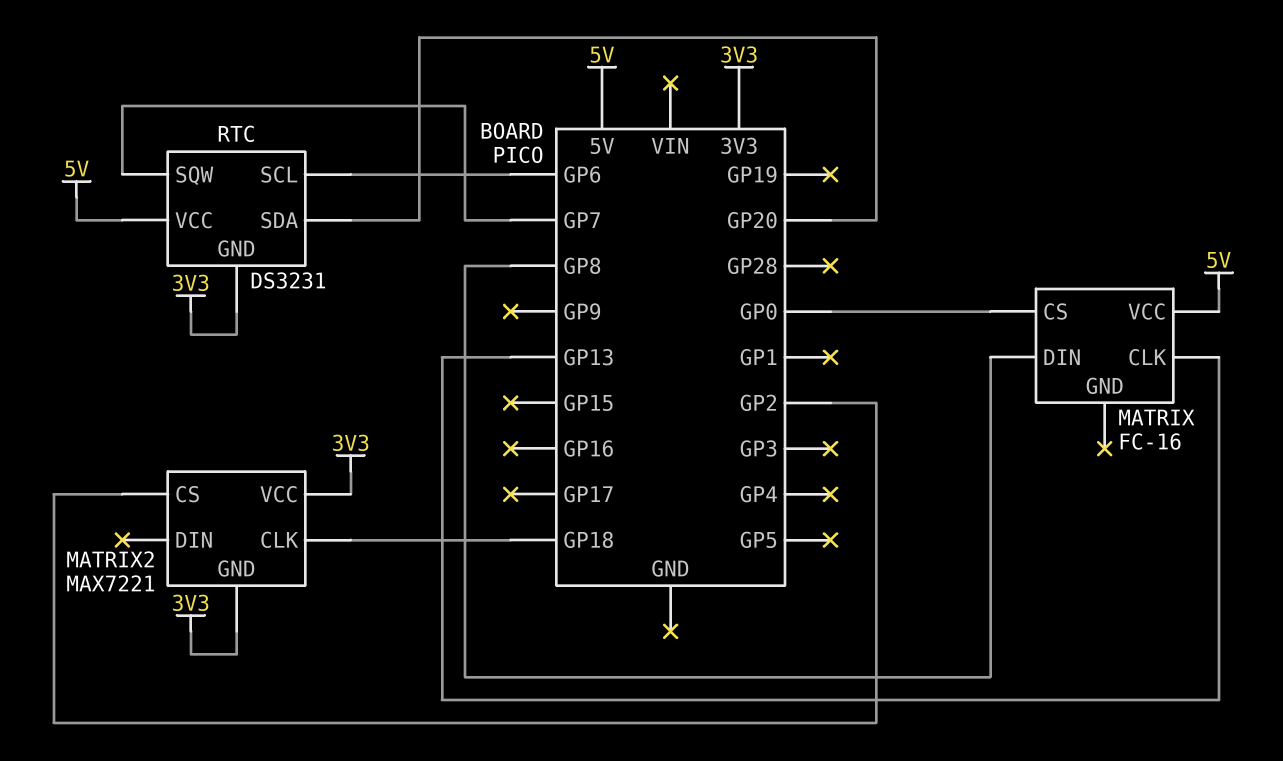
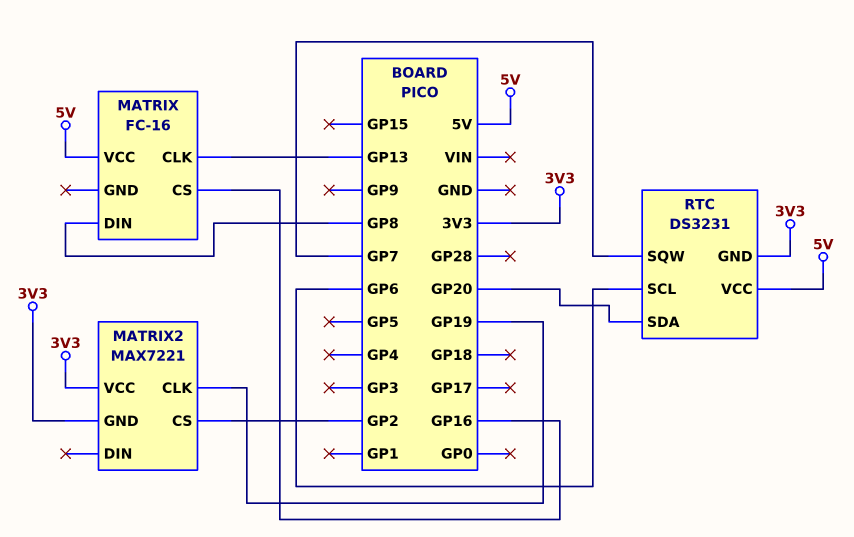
MATRIX pin CS: GP0 -> GP16
MATRIX2 pin CLK: GP18 -> GP19

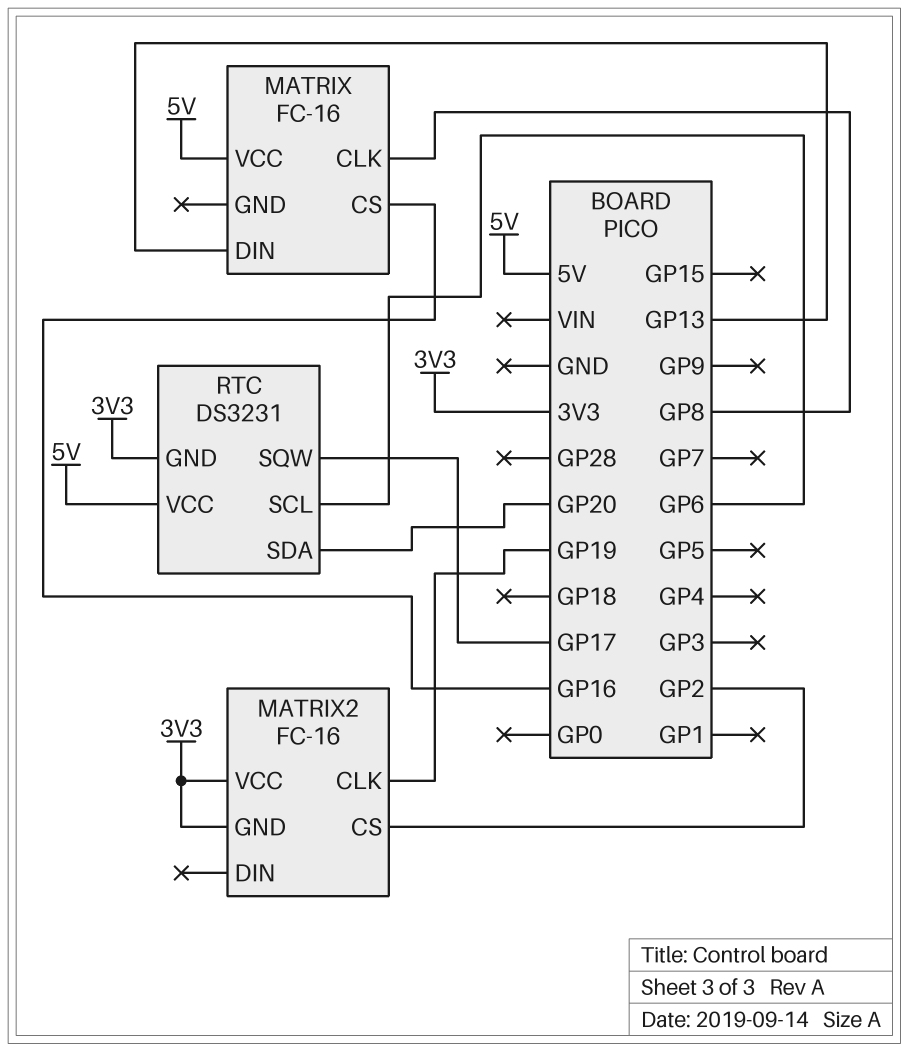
MATRIX pin CLK: GP13 -> GP8
MATRIX pin DIN: GP8 -> GP13
MATRIX2: MAX7221 -> FC-16
RTC pin SQW: GP7 -> GP17

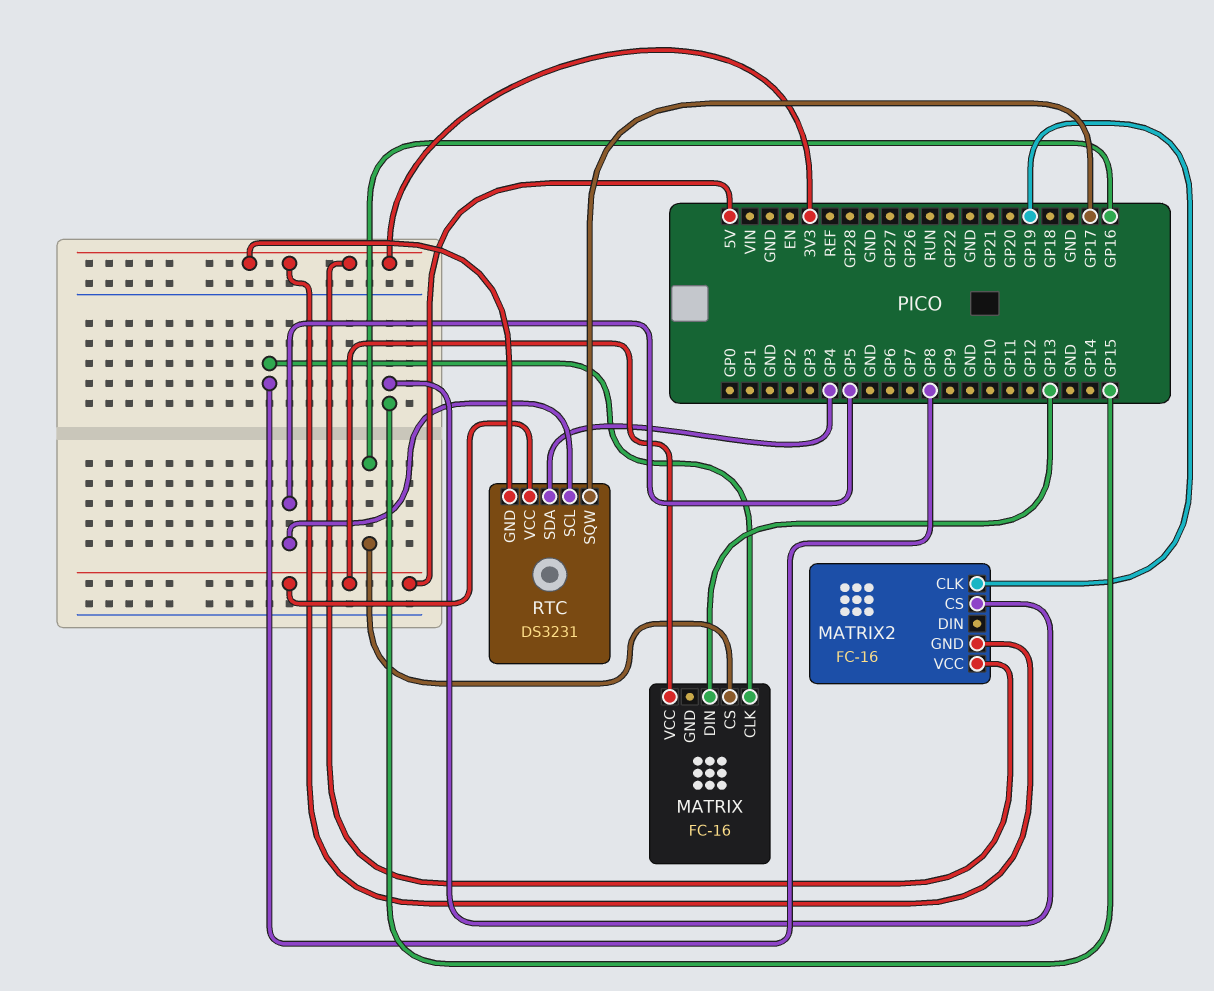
MATRIX2 pin CS: GP2 -> GP15
RTC pin SCL: GP6 -> GP5
RTC pin SDA: GP20 -> GP4

